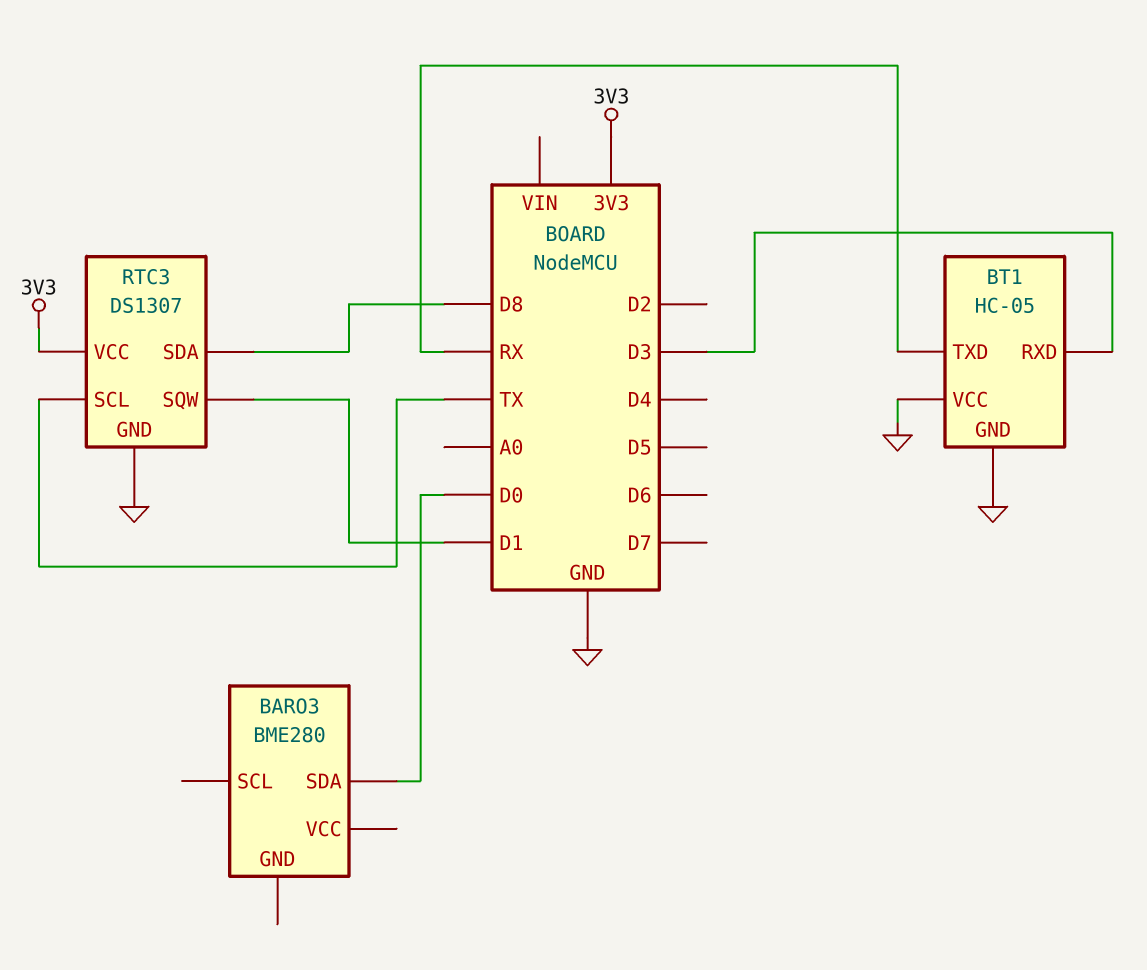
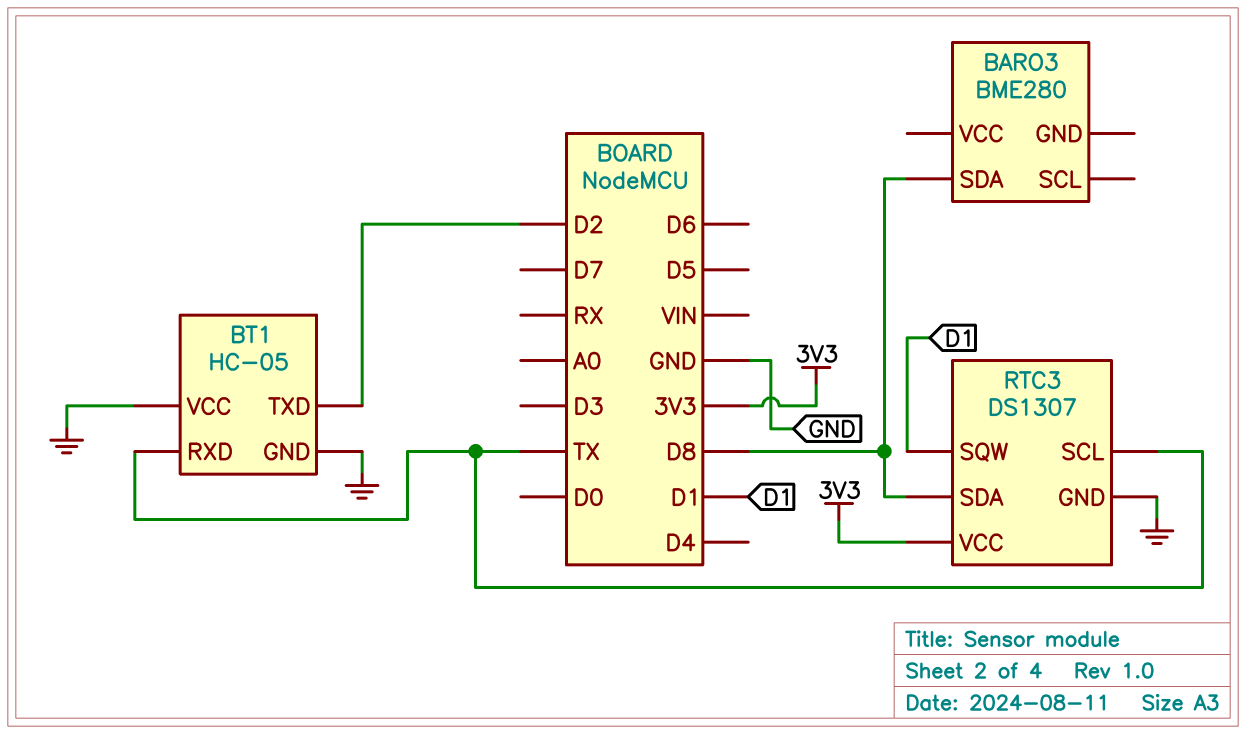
BARO3 pin SDA: D0 -> D8
BT1 pin RXD: D3 -> TX
BT1 pin TXD: RX -> D2

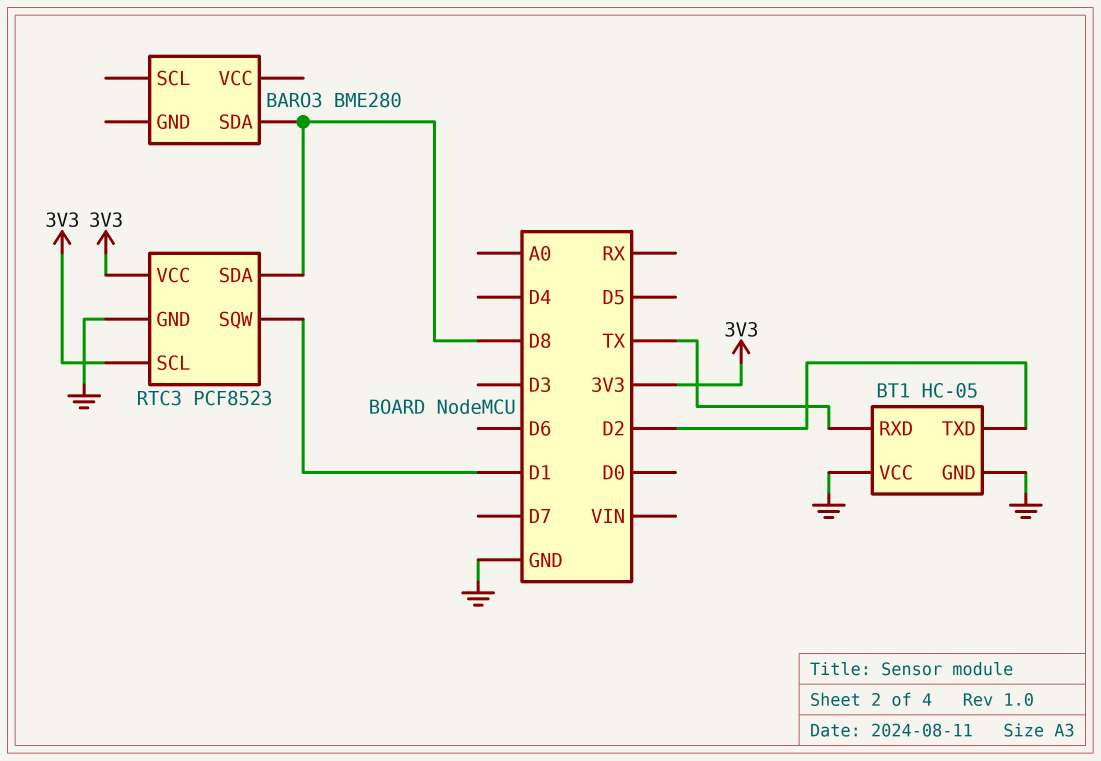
RTC3: DS1307 -> PCF8523
RTC3 pin SCL: TX -> 3V3

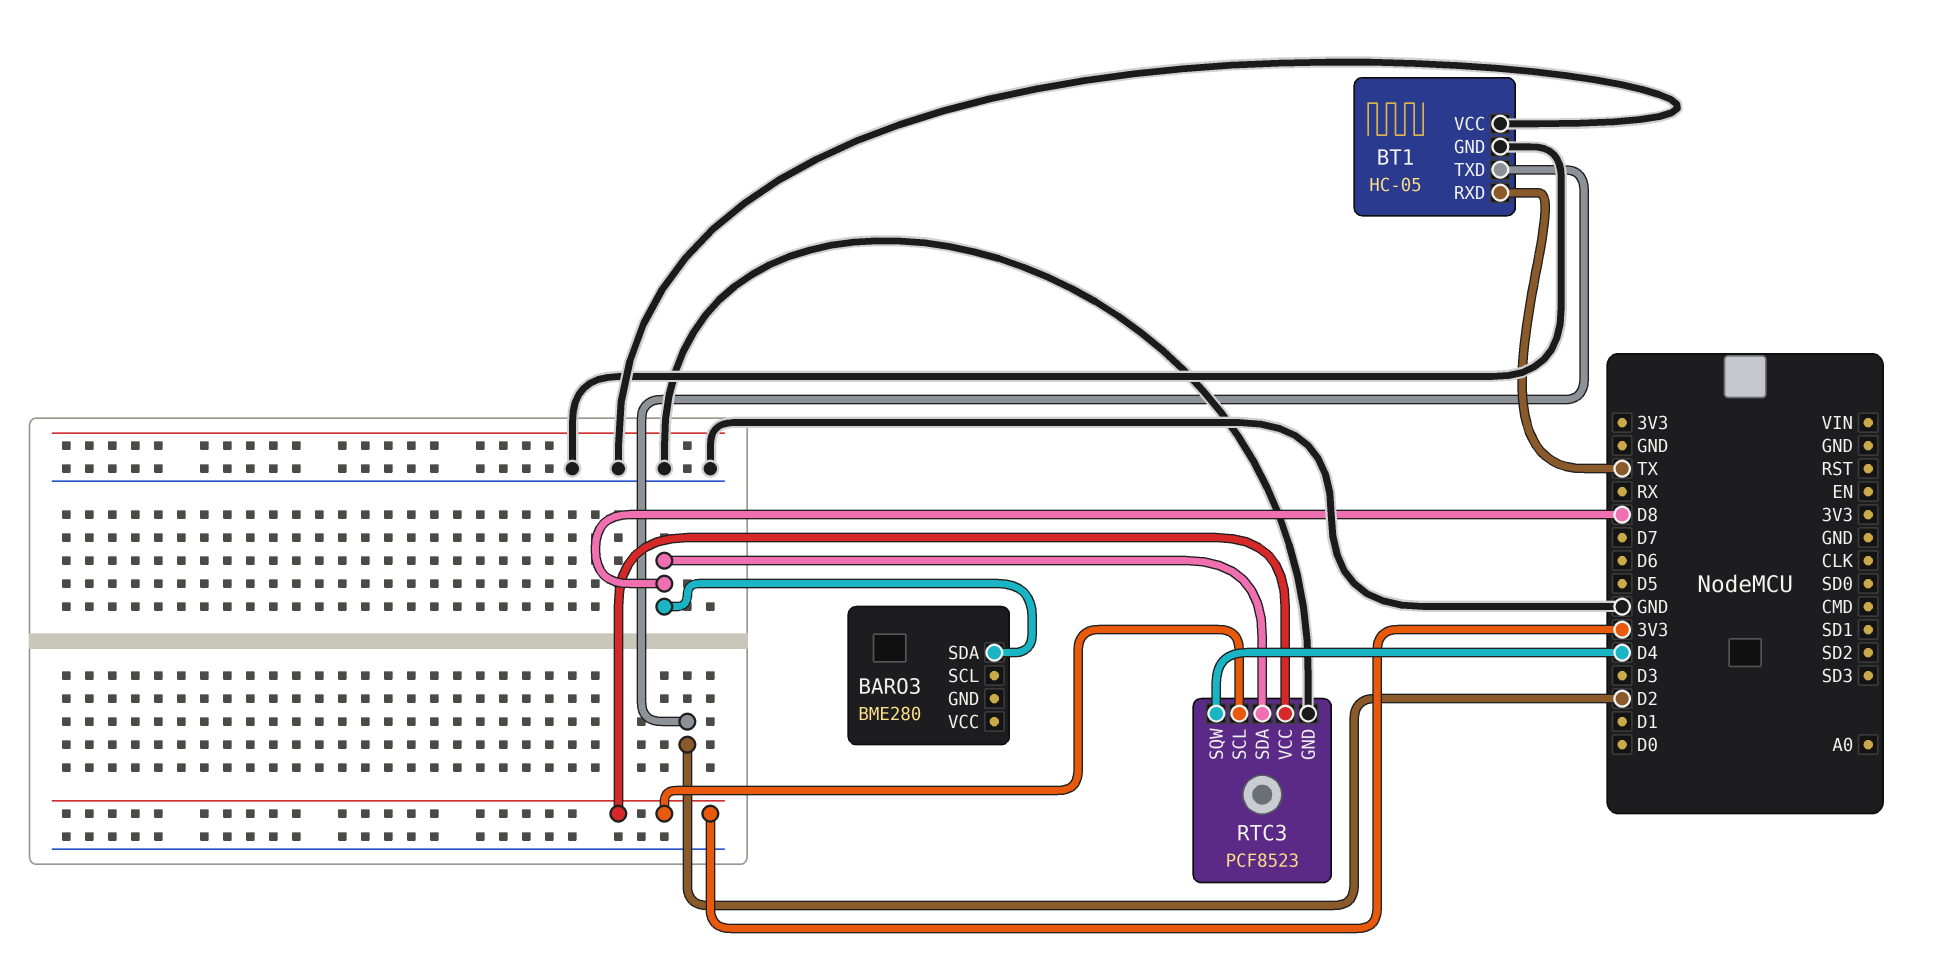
RTC3 pin SQW: D1 -> D4

